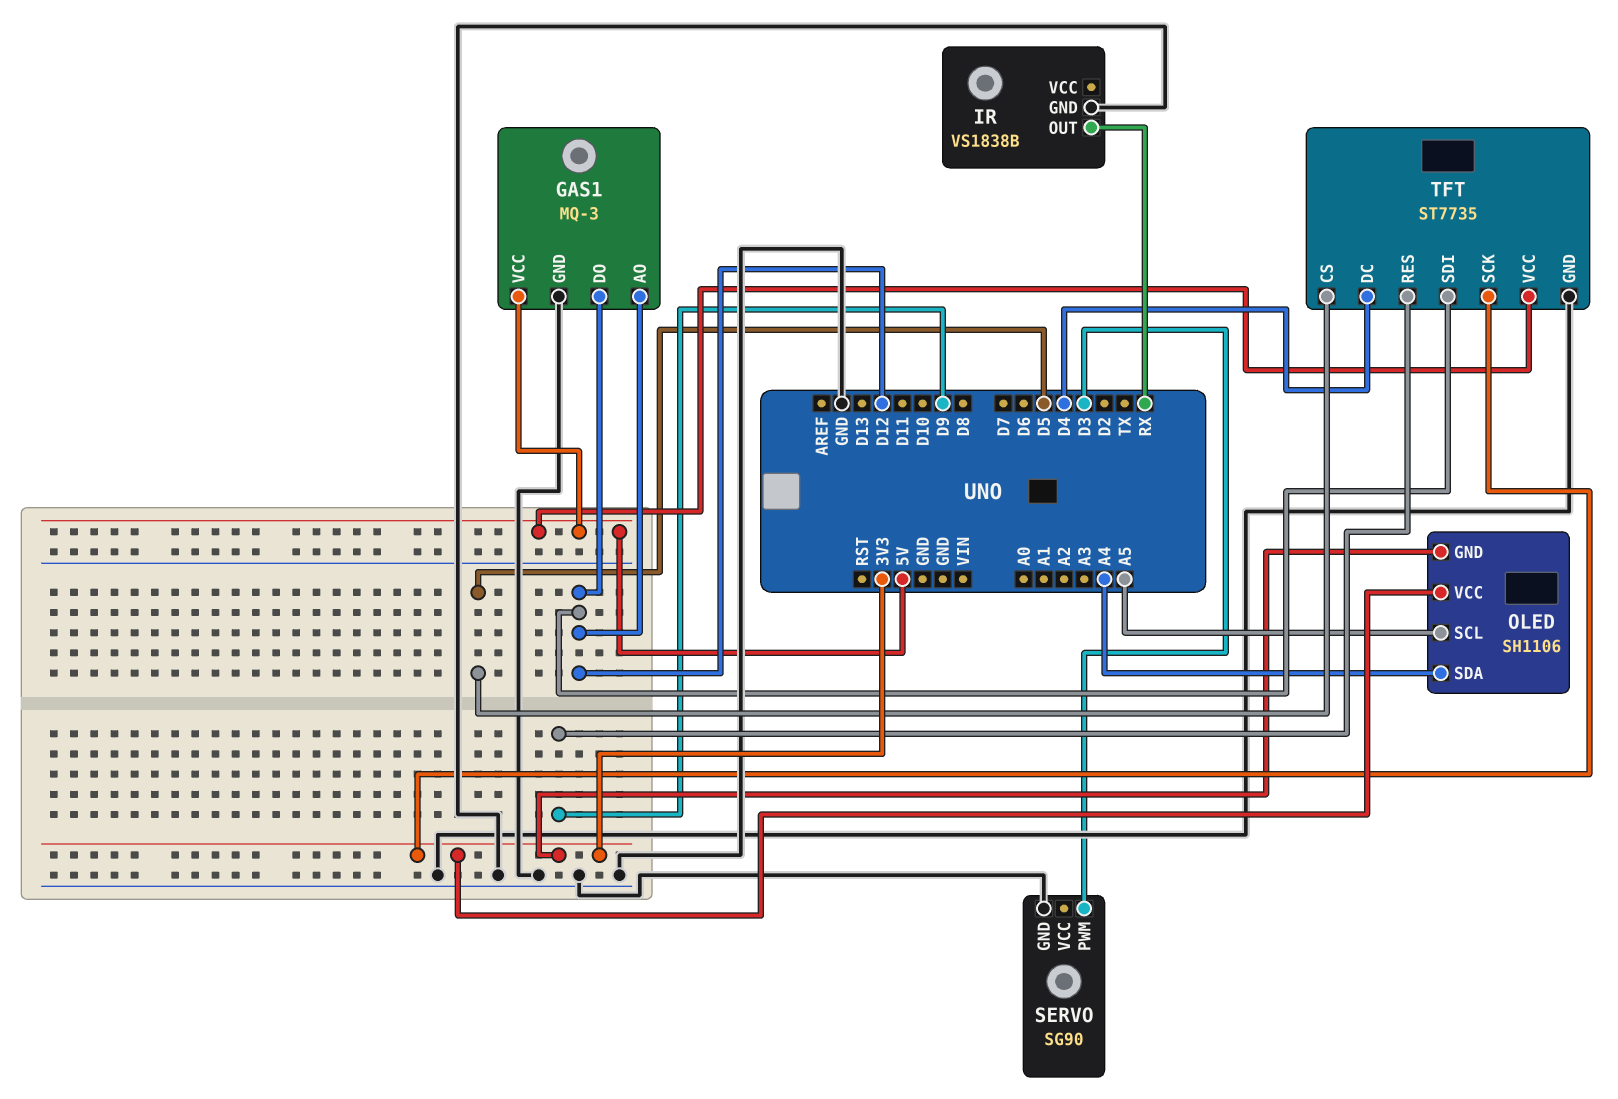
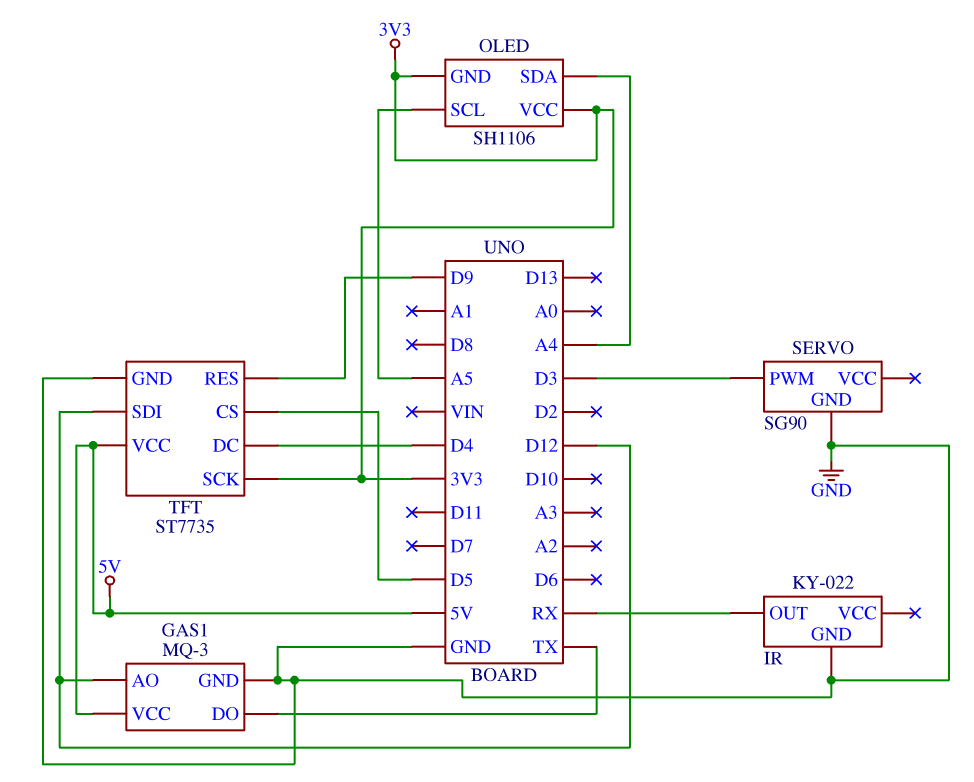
GAS1 pin DO: D12 -> TX
IR: VS1838B -> KY-022

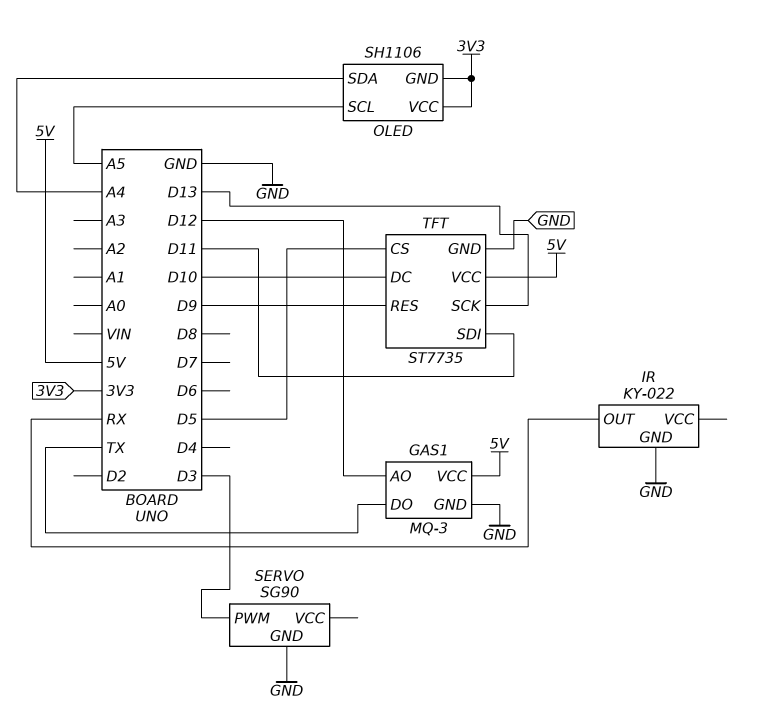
TFT pin DC: D4 -> D10
TFT pin SCK: 3V3 -> D13
TFT pin SDI: D12 -> D11

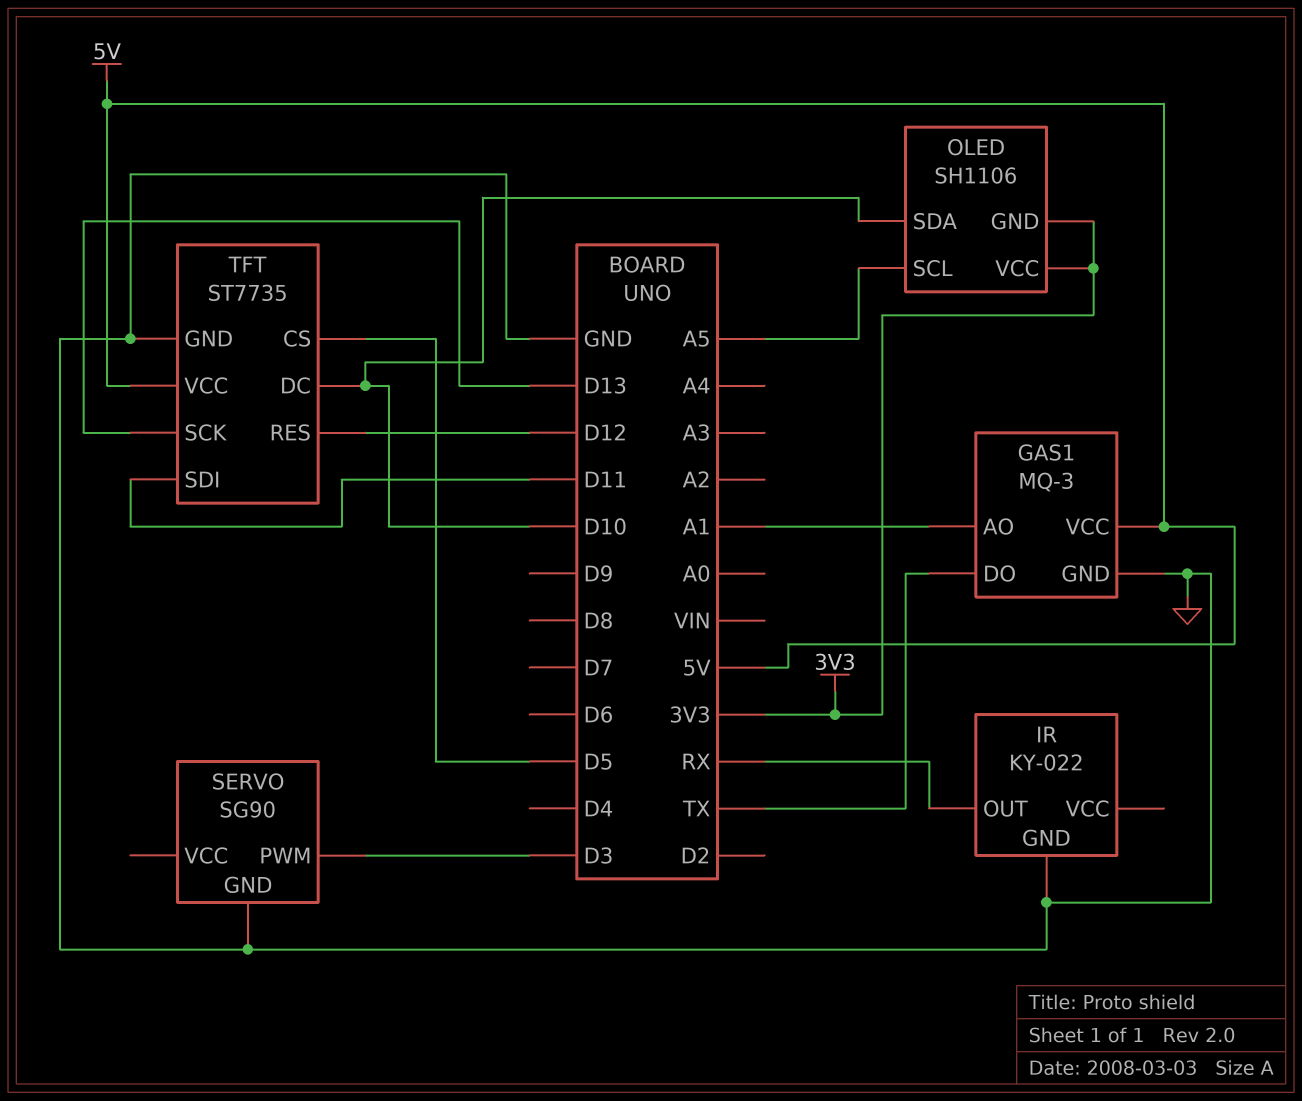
GAS1 pin AO: D12 -> A1
OLED pin SDA: A4 -> D10
TFT pin RES: D9 -> D12

